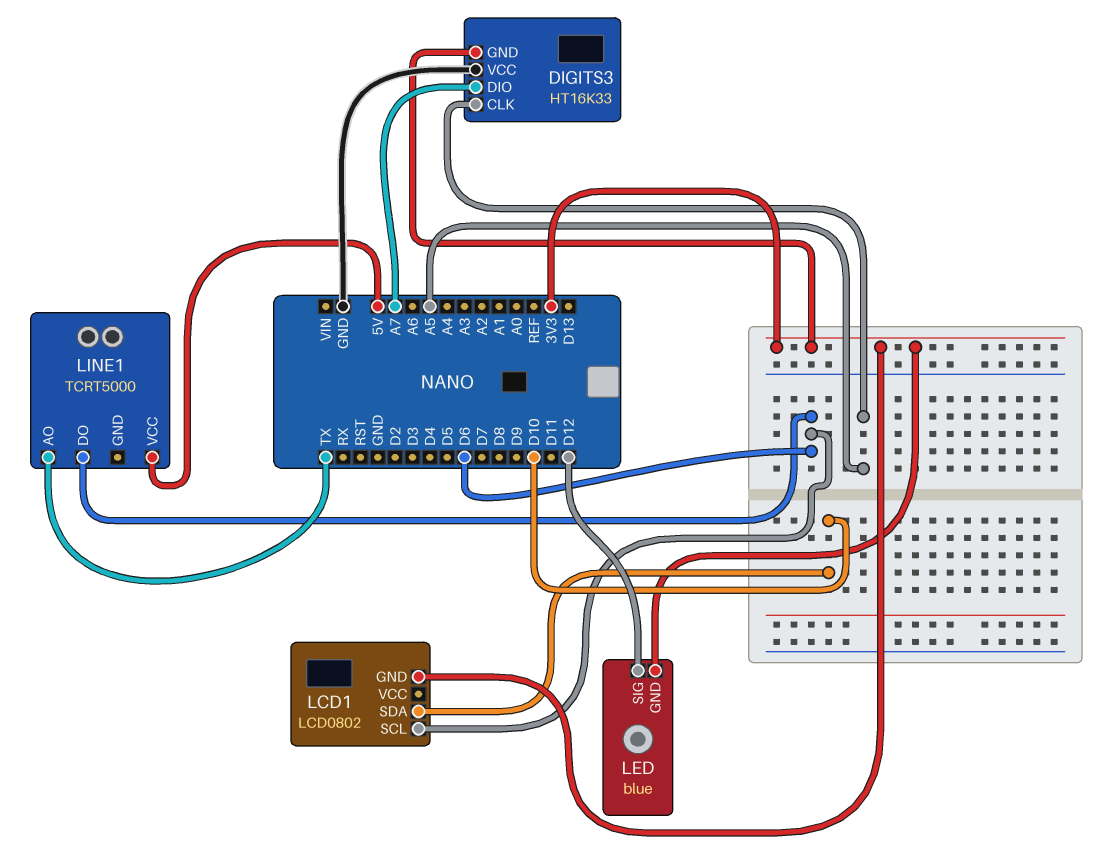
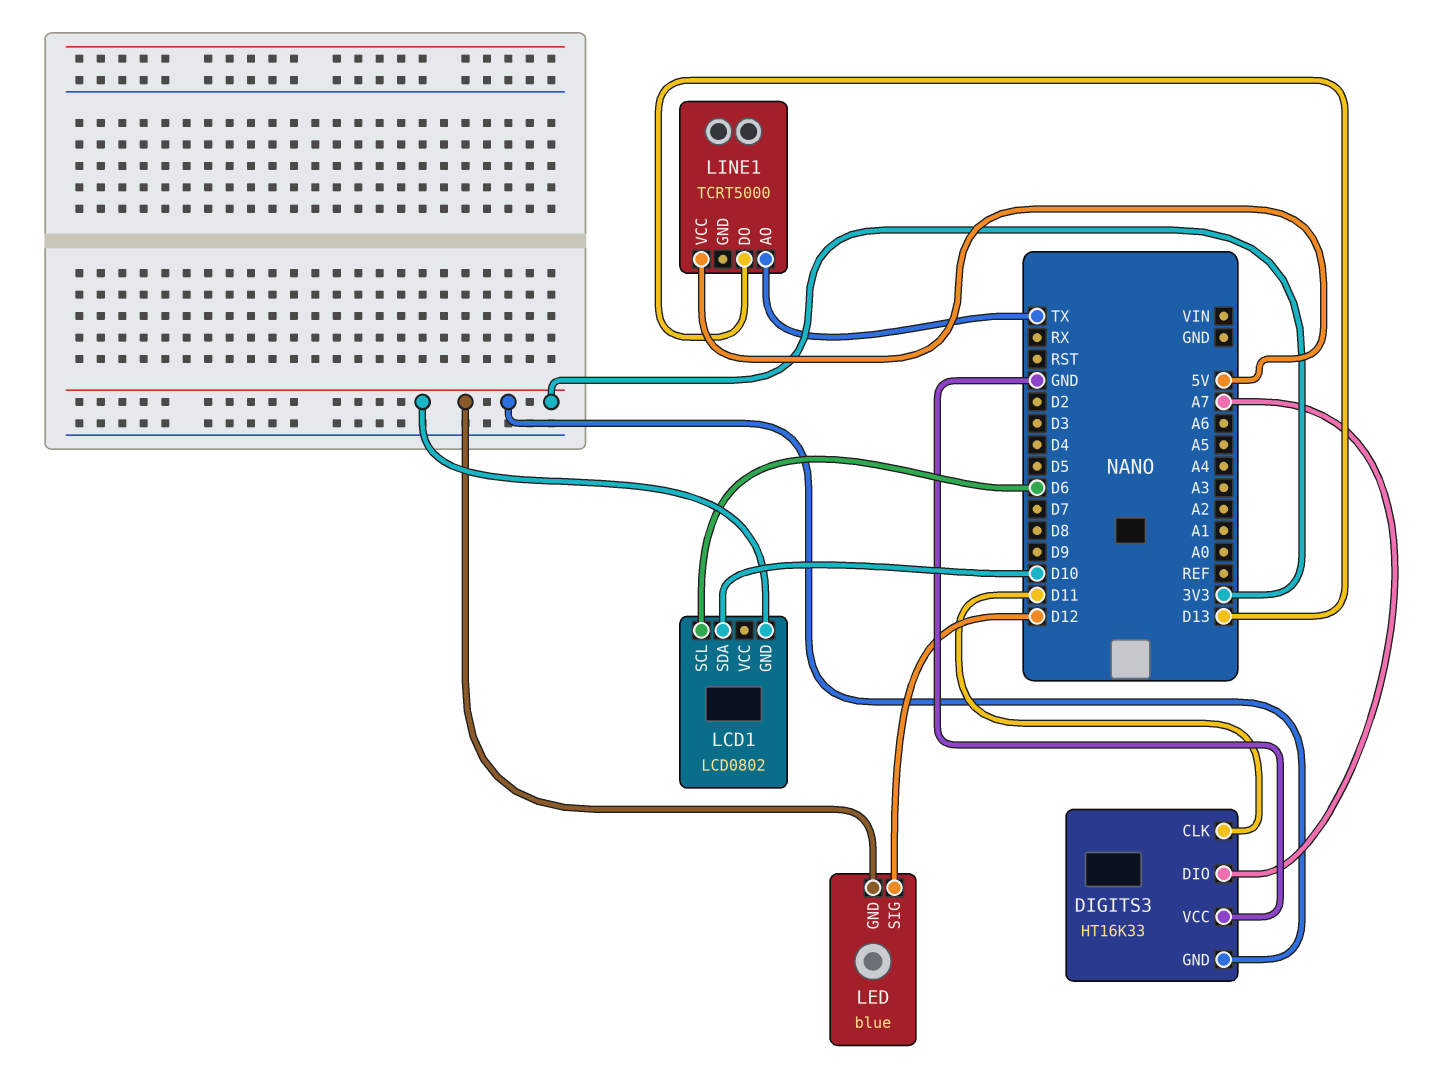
DIGITS3 pin CLK: A5 -> D11
LINE1 pin DO: D6 -> D13

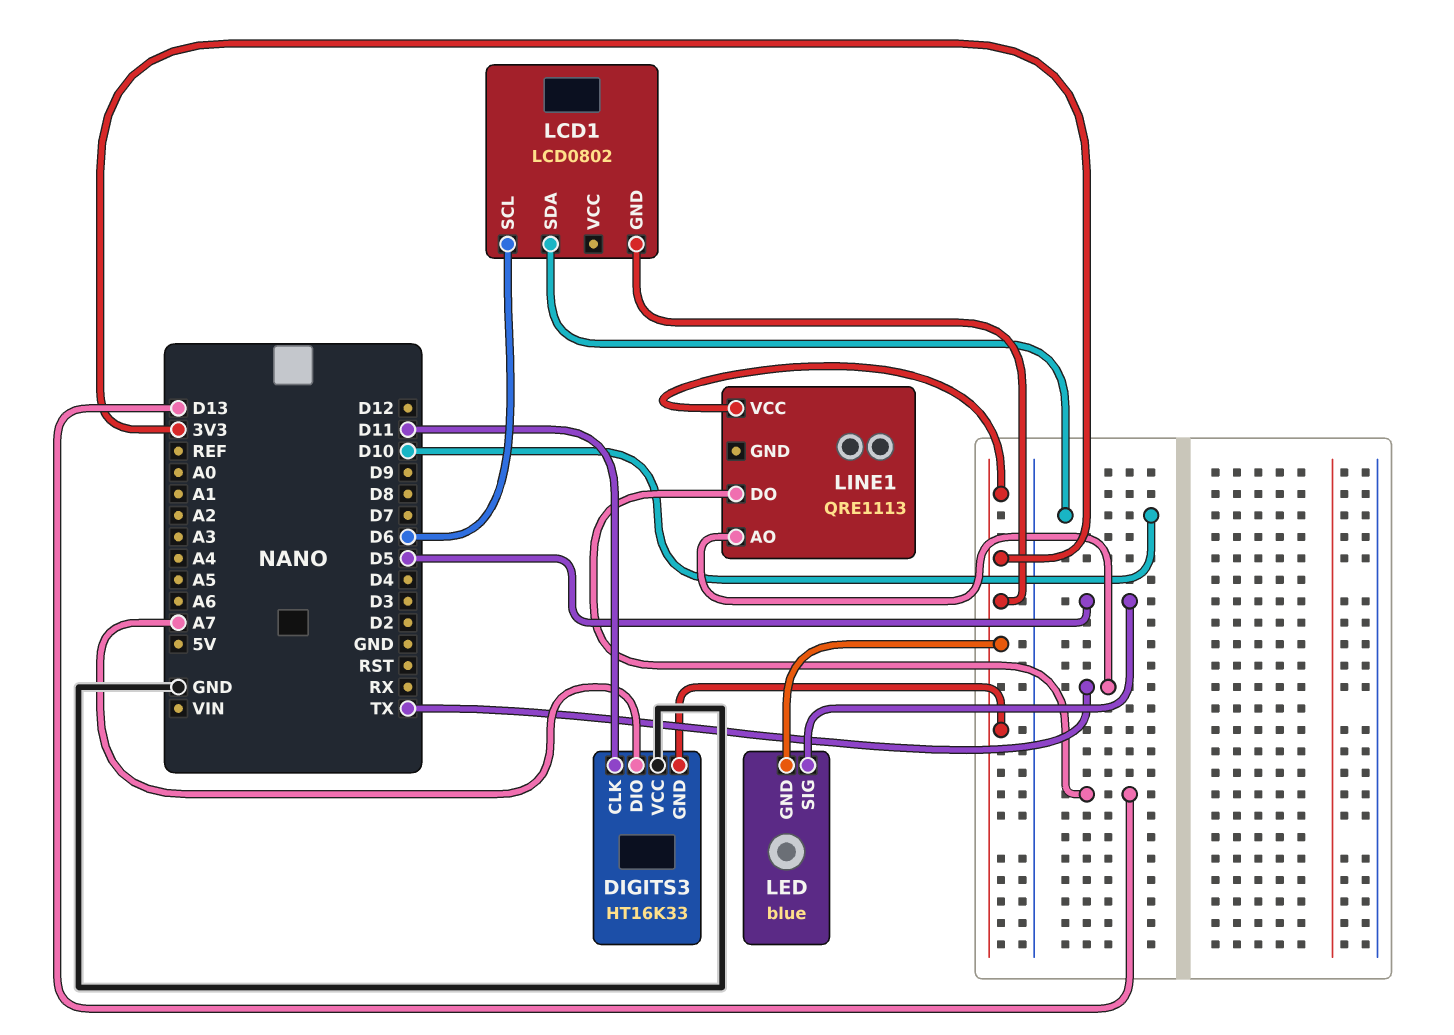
LED pin SIG: D12 -> D5
LINE1: TCRT5000 -> QRE1113
LINE1 pin VCC: 5V -> 3V3

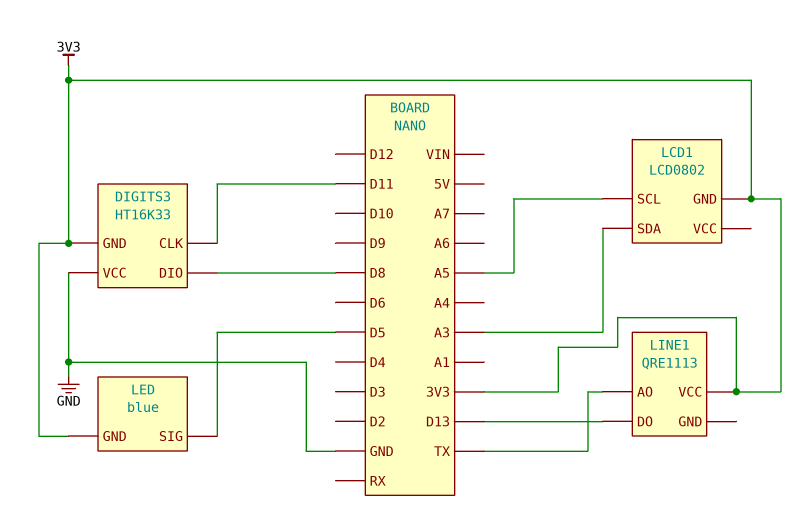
DIGITS3 pin DIO: A7 -> D8
LCD1 pin SCL: D6 -> A5
LCD1 pin SDA: D10 -> A3

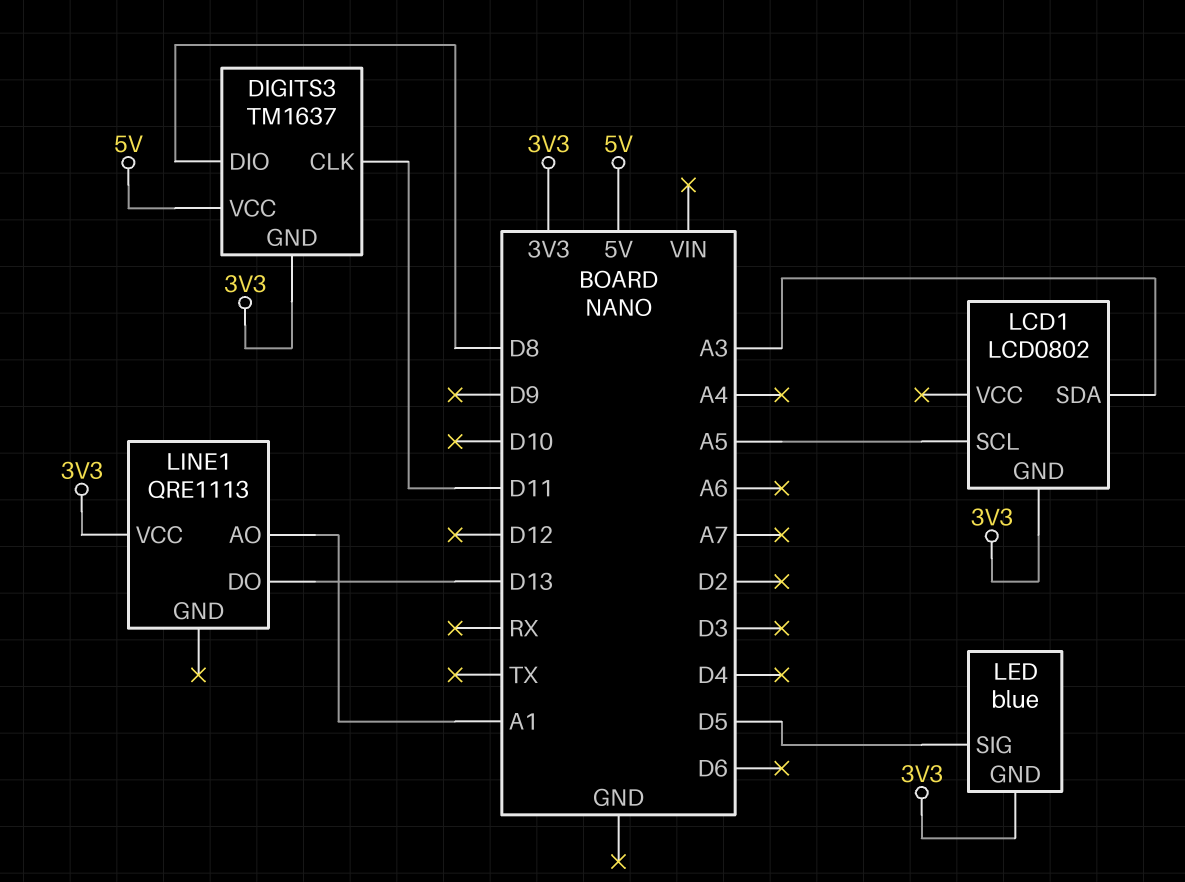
DIGITS3: HT16K33 -> TM1637
DIGITS3 pin VCC: GND -> 5V
LINE1 pin AO: TX -> A1

